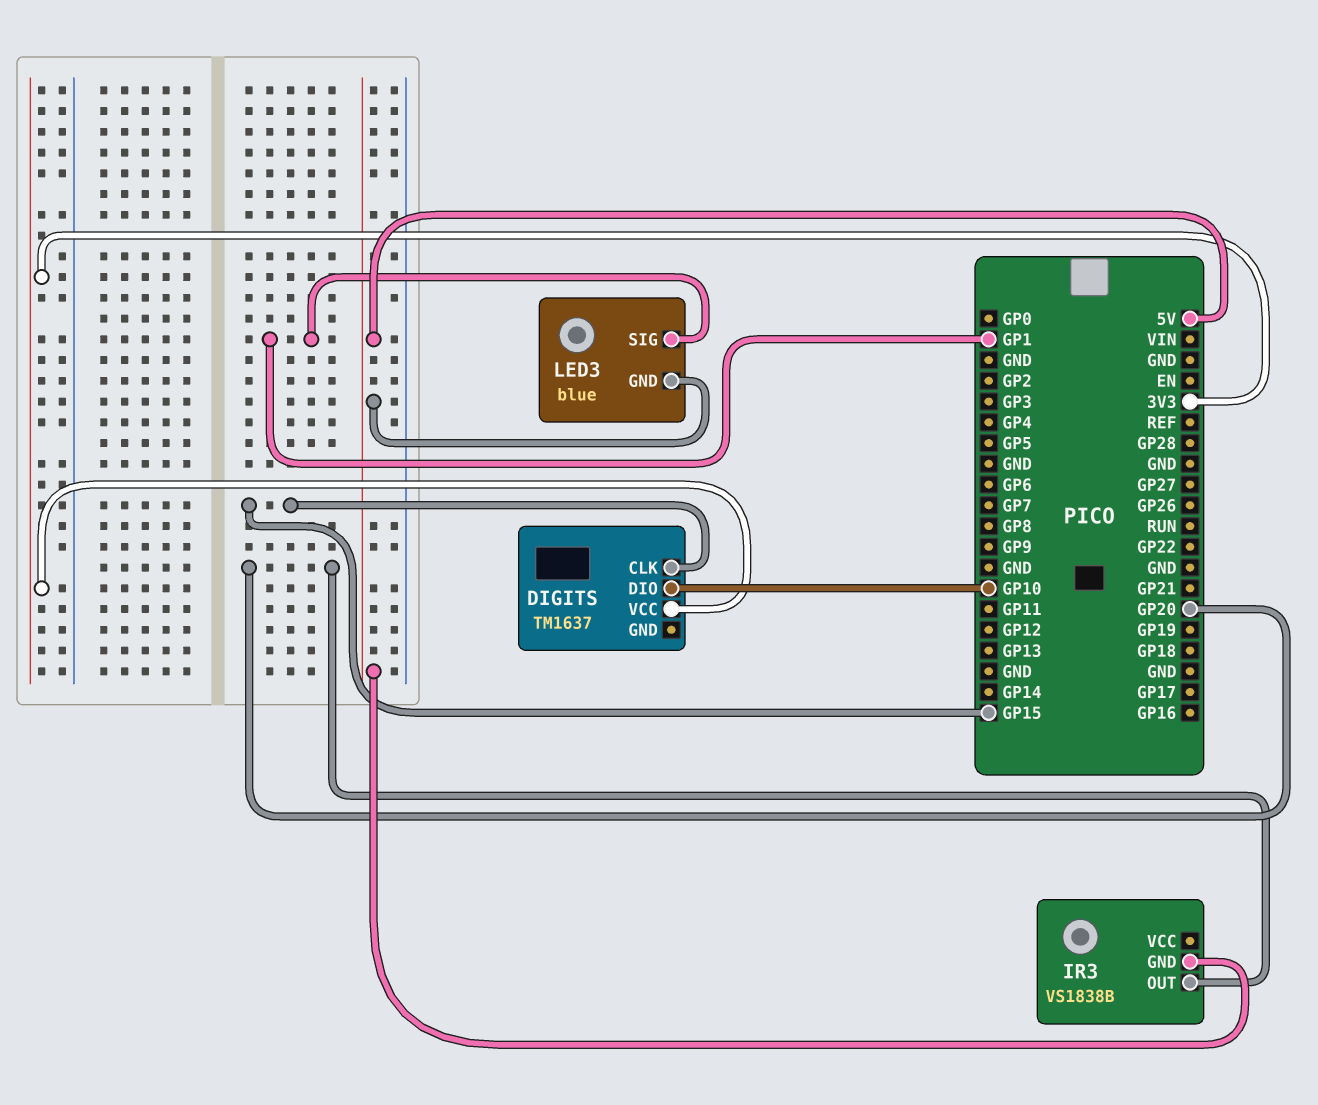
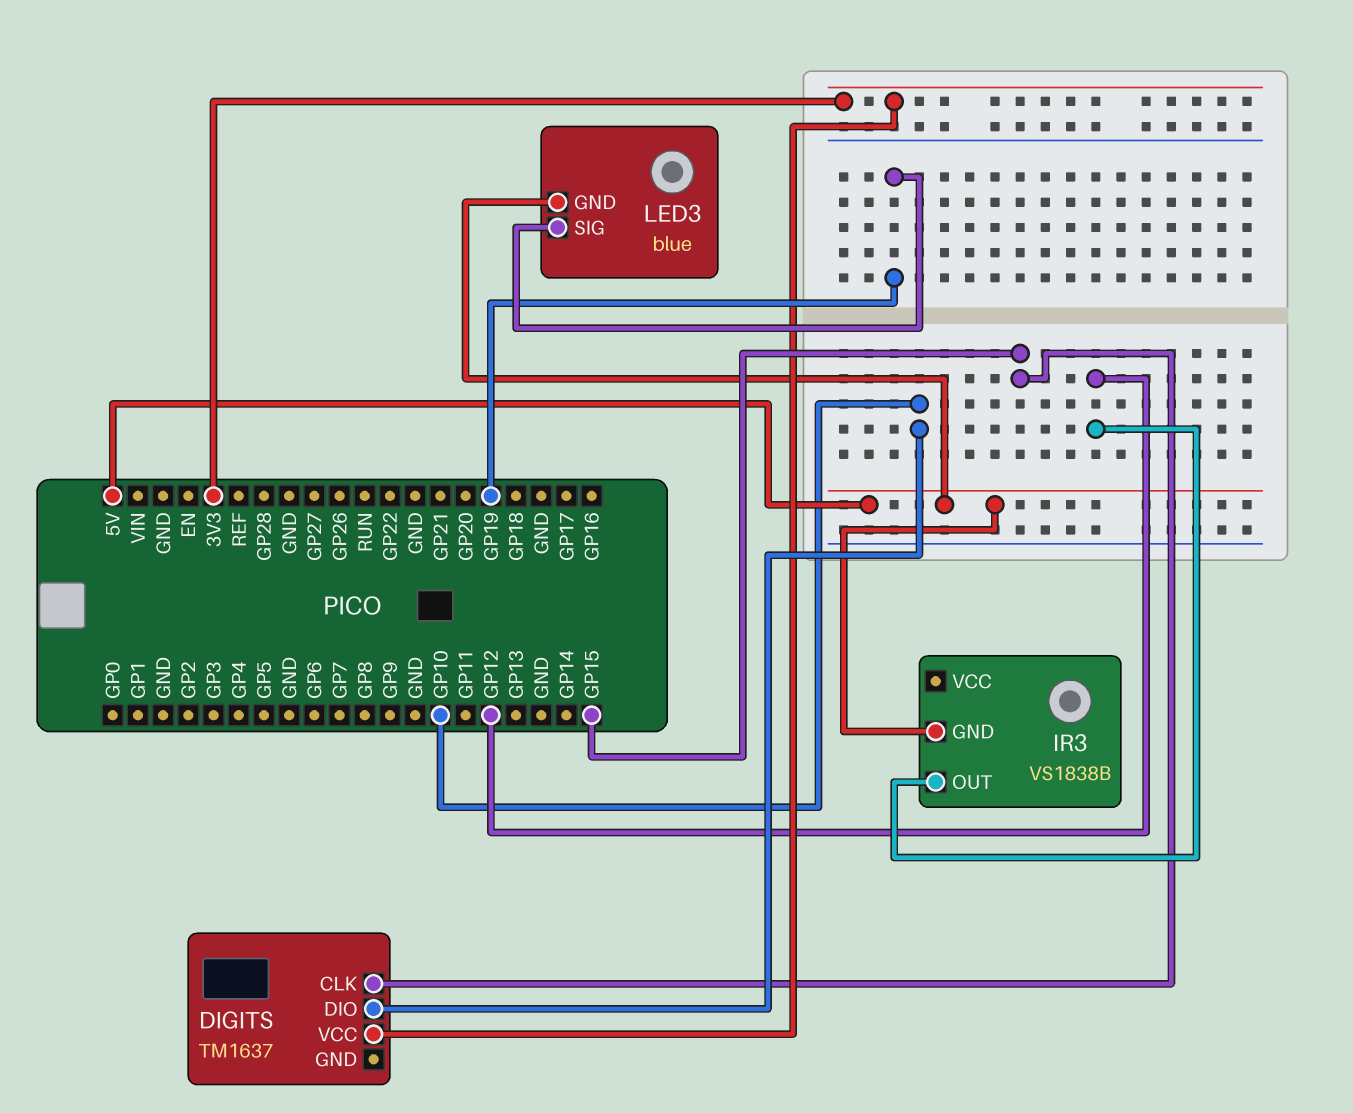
IR3 pin OUT: GP20 -> GP12
LED3 pin SIG: GP1 -> GP19

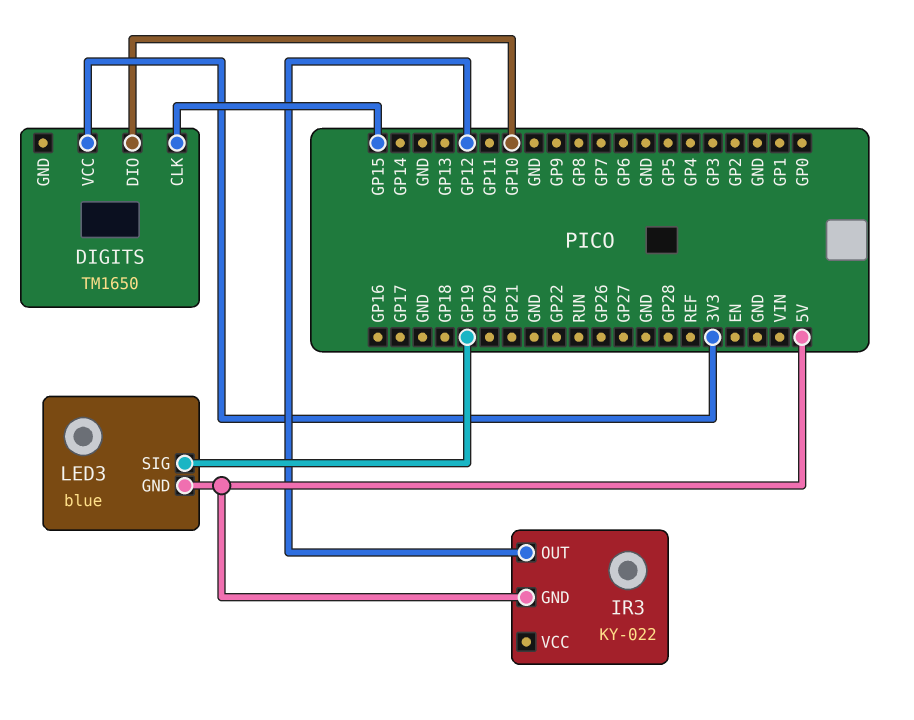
DIGITS: TM1637 -> TM1650
IR3: VS1838B -> KY-022

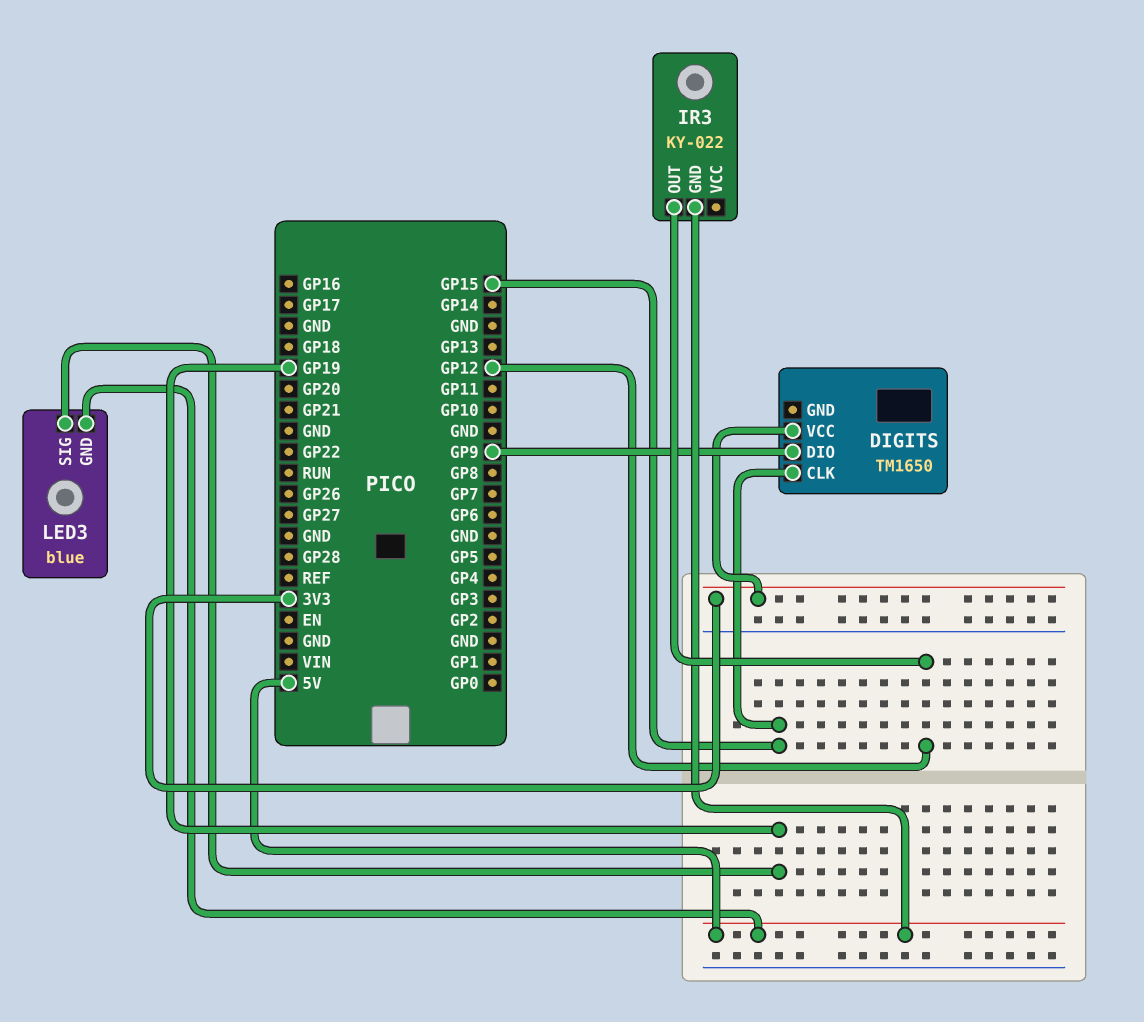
DIGITS pin DIO: GP10 -> GP9

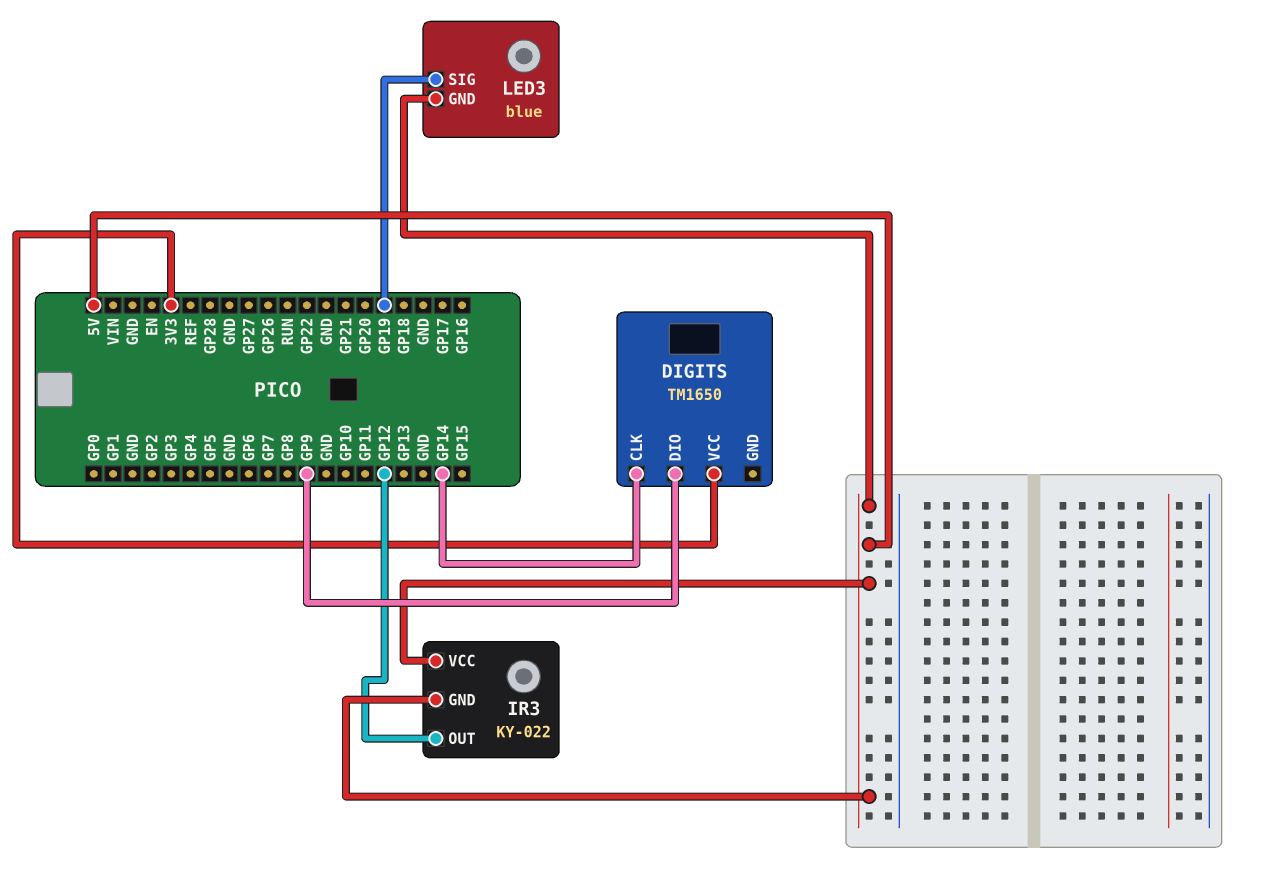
DIGITS pin CLK: GP15 -> GP14
IR3 pin VCC: none -> 5V

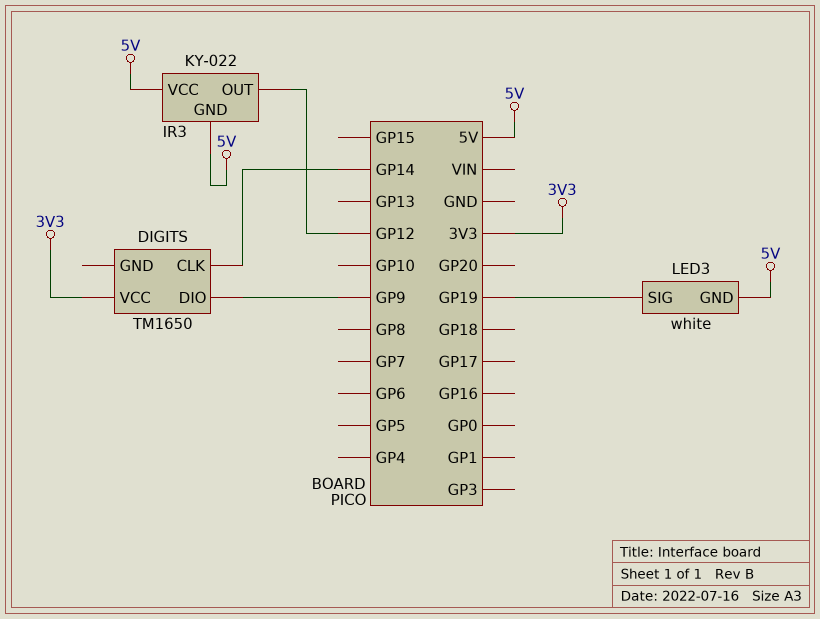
LED3: blue -> white

